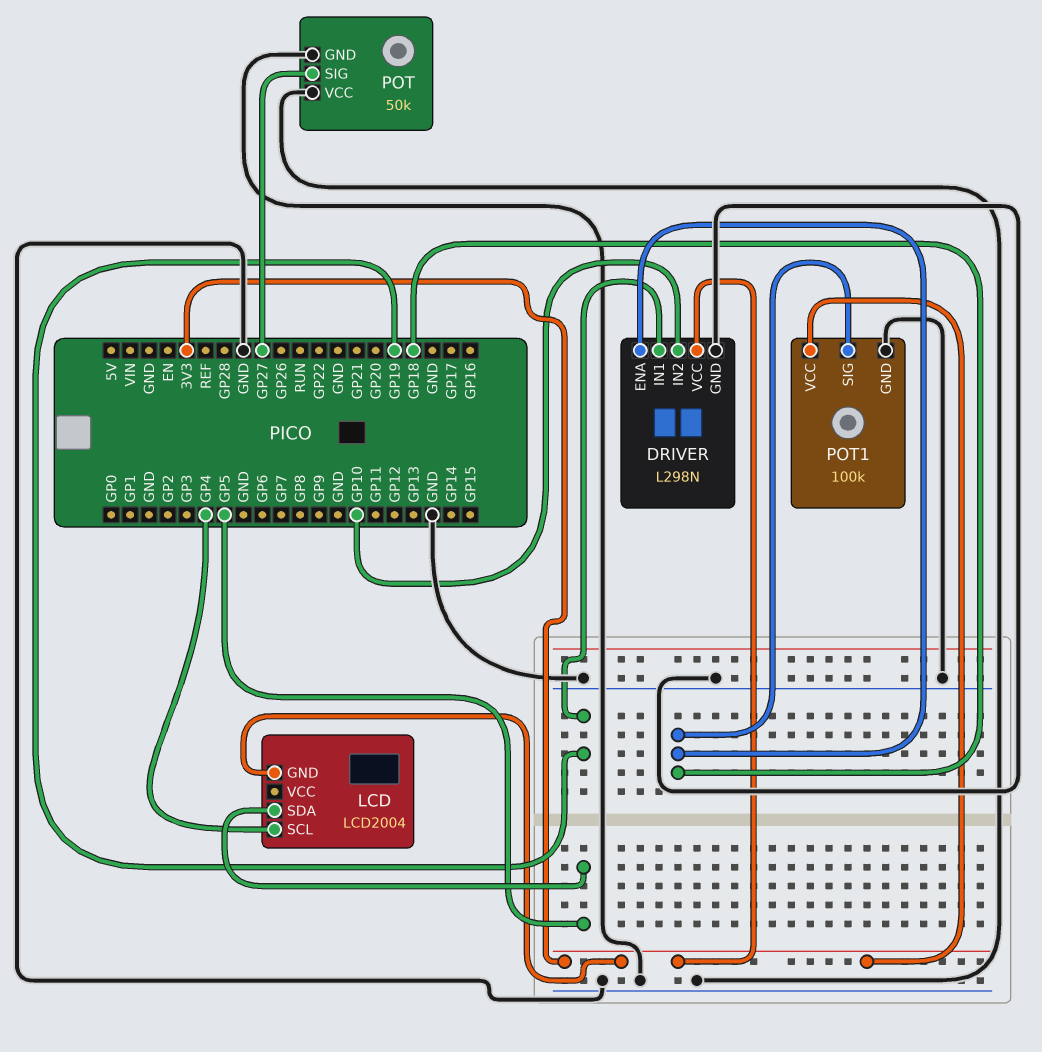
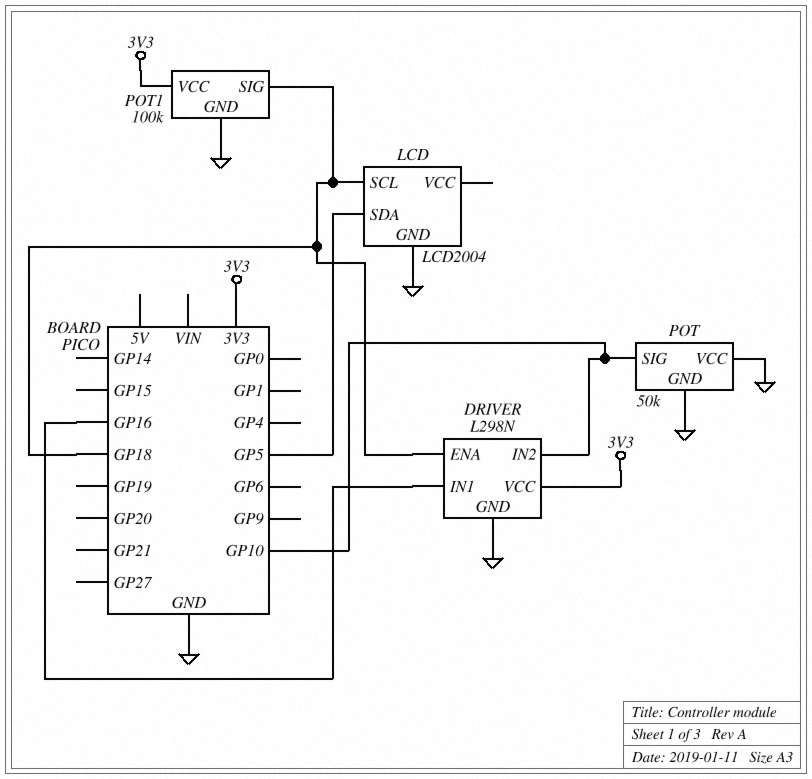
DRIVER pin IN1: GP19 -> GP16
LCD pin GND: 3V3 -> GND
LCD pin SCL: GP4 -> GP18
POT pin SIG: GP27 -> GP10

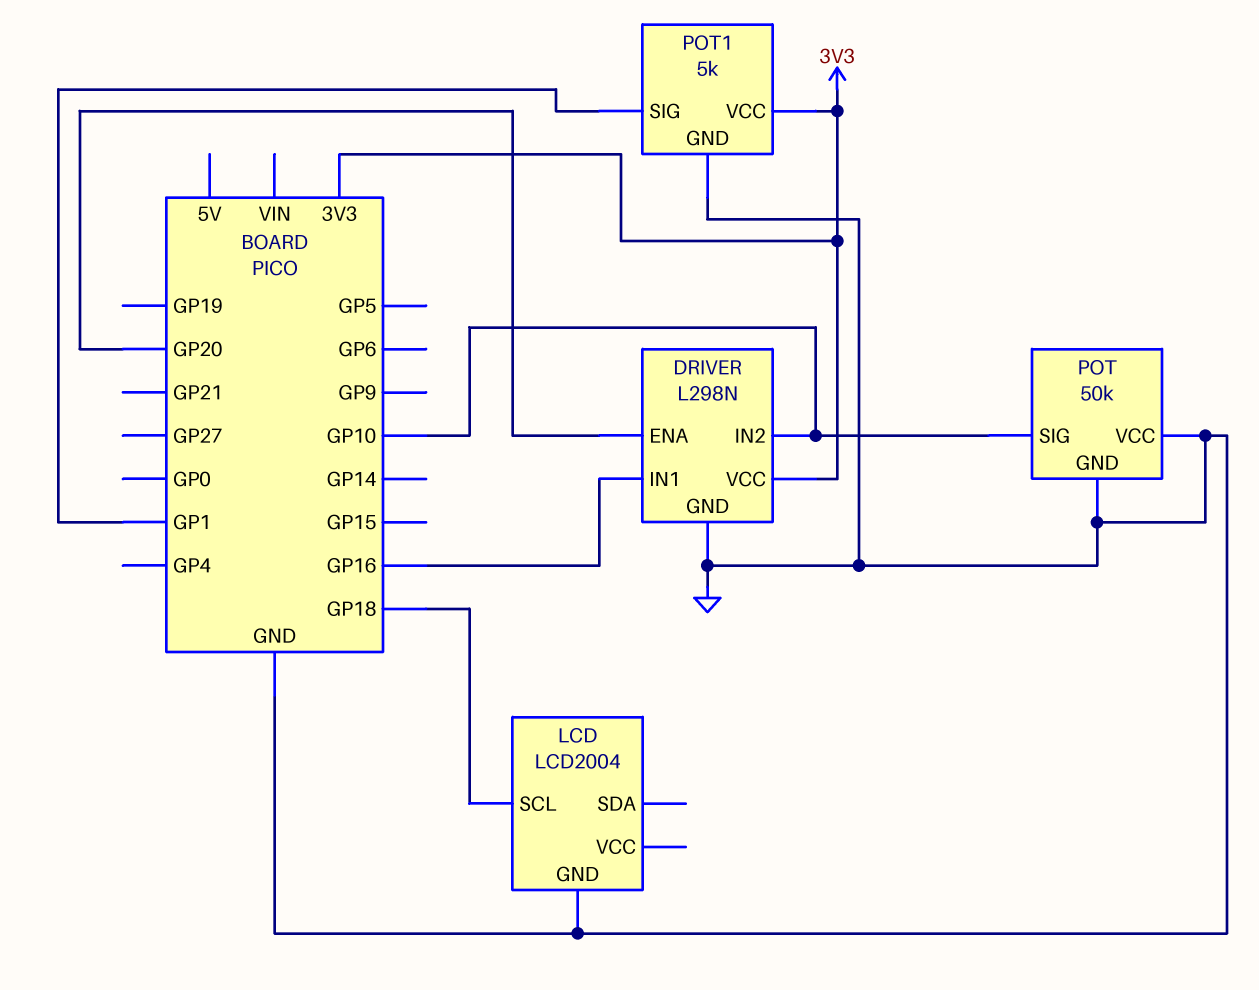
DRIVER pin ENA: GP18 -> GP20
LCD pin SDA: GP5 -> none
POT1: 100k -> 5k
POT1 pin SIG: GP18 -> GP1

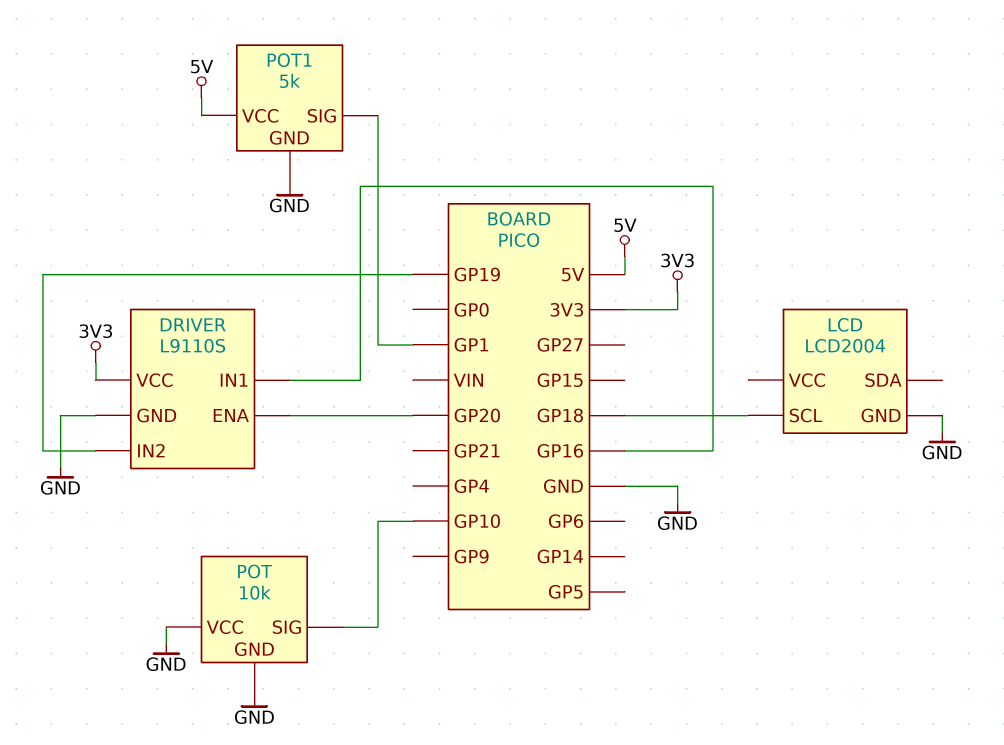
DRIVER: L298N -> L9110S
DRIVER pin IN2: GP10 -> GP19
POT: 50k -> 10k
POT1 pin VCC: 3V3 -> 5V

